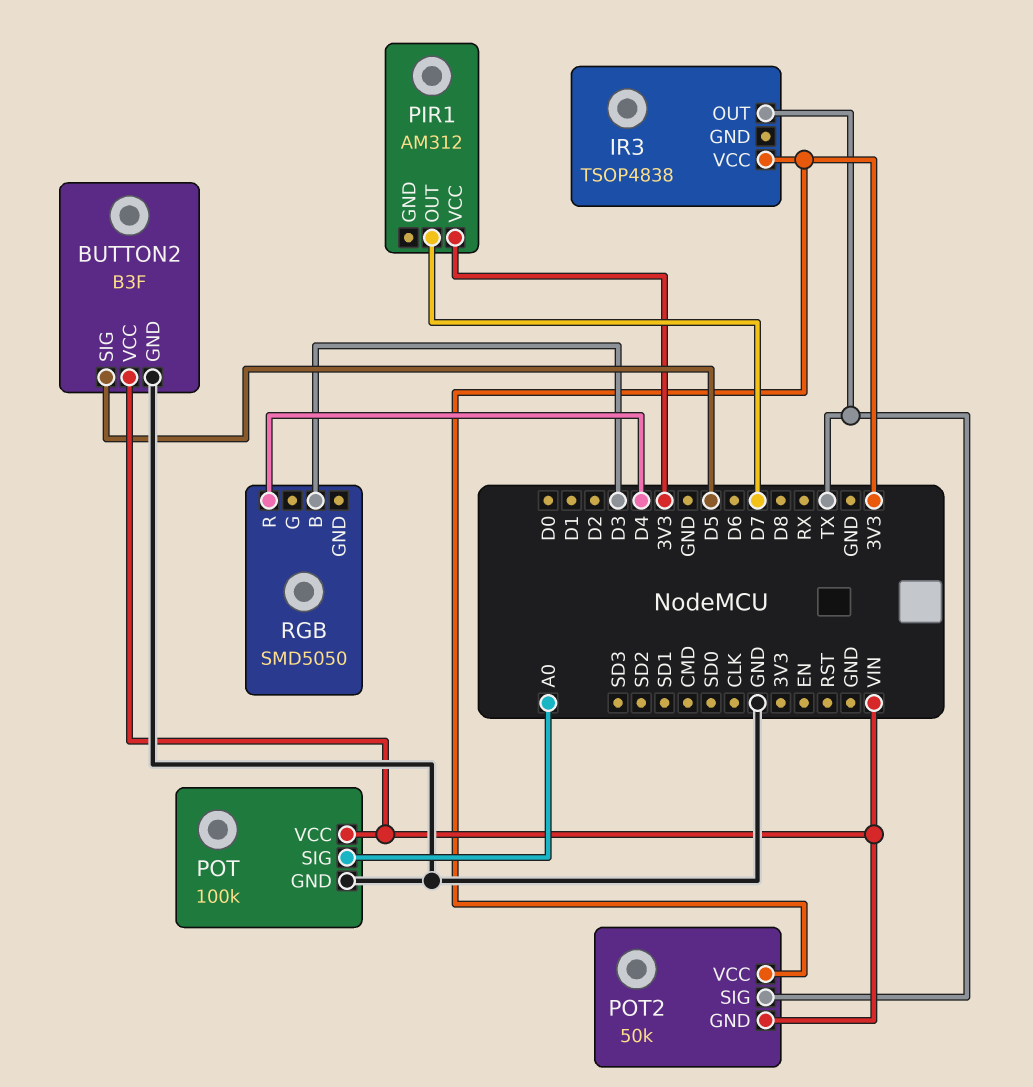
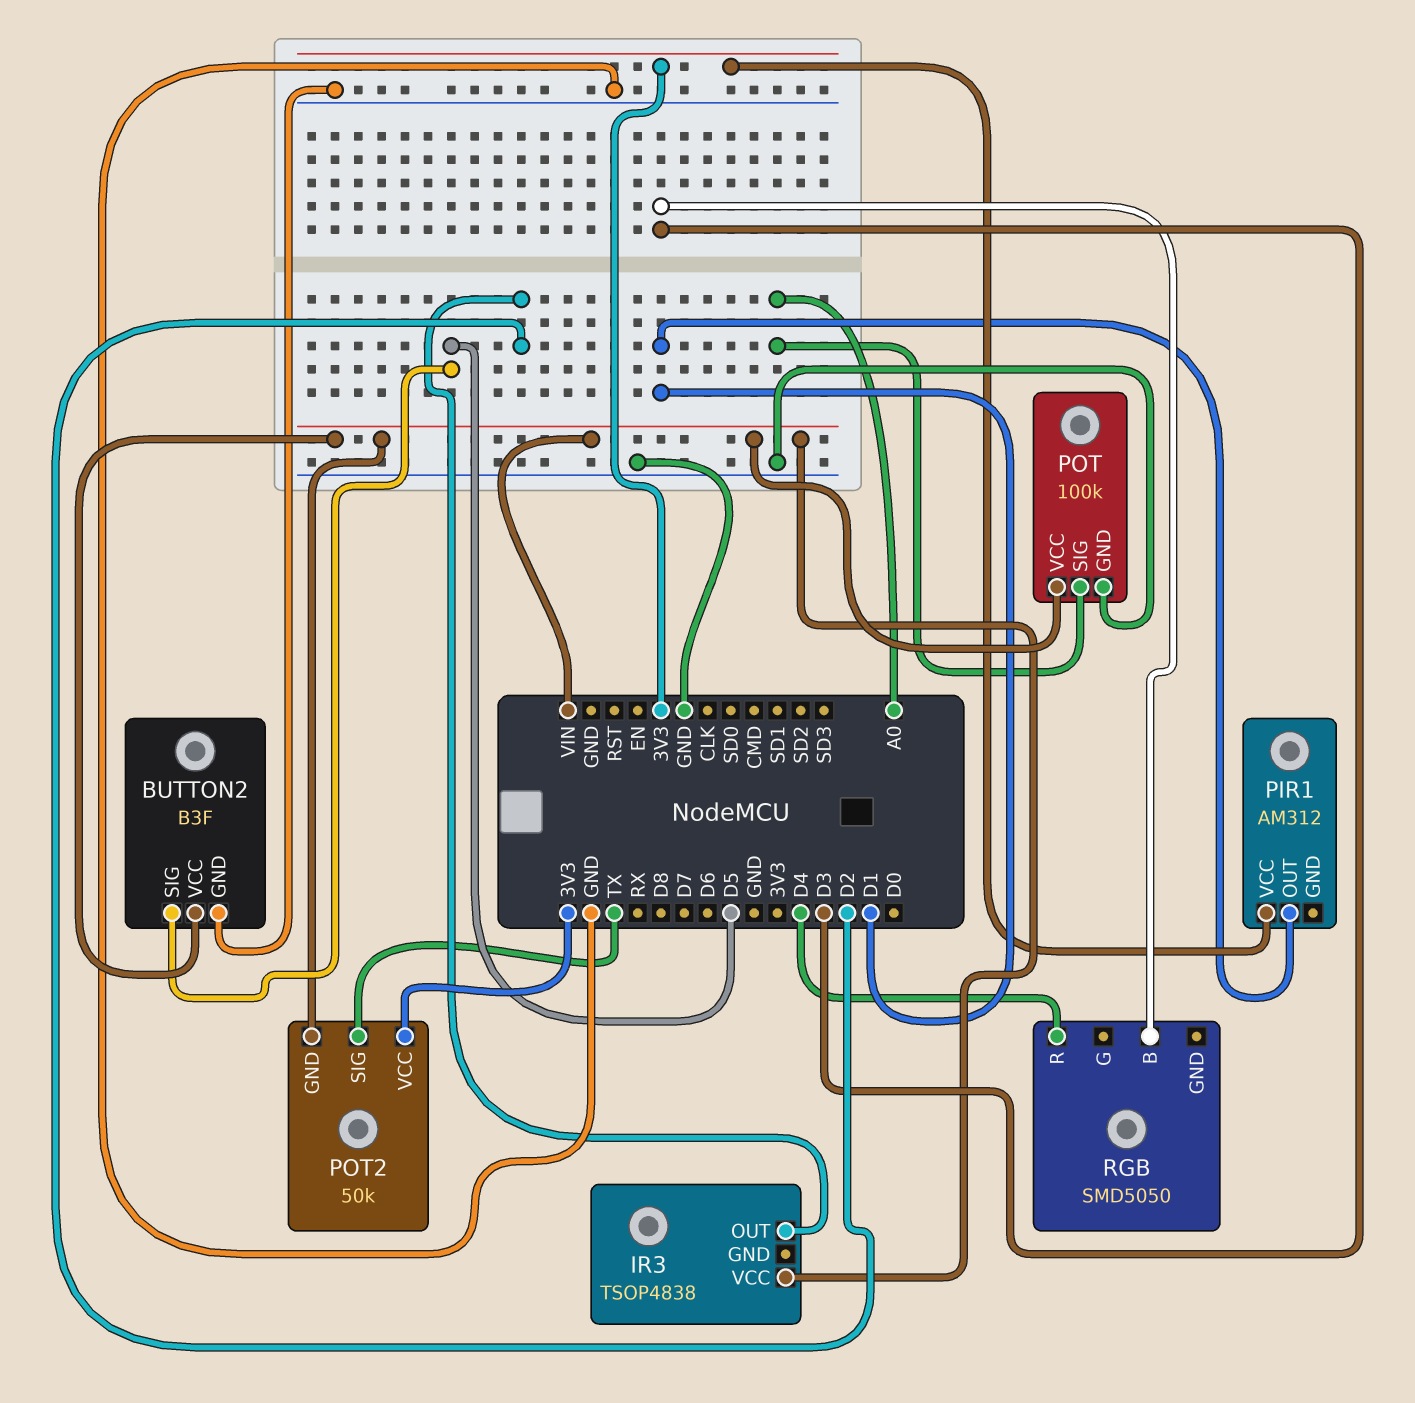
IR3 pin OUT: TX -> D2
IR3 pin VCC: 3V3 -> VIN
PIR1 pin OUT: D7 -> D1

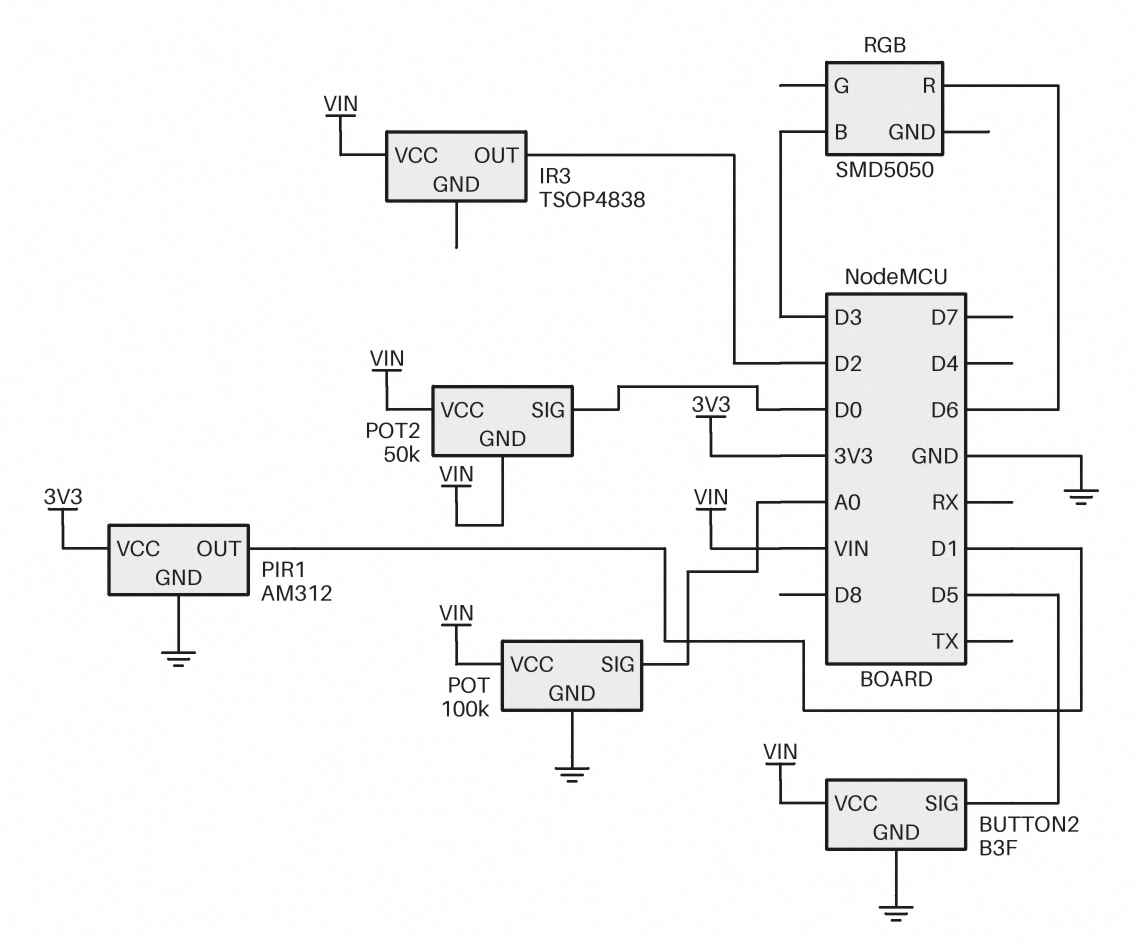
PIR1 pin GND: none -> GND
POT2 pin SIG: TX -> D0
POT2 pin VCC: 3V3 -> VIN
RGB pin R: D4 -> D6

